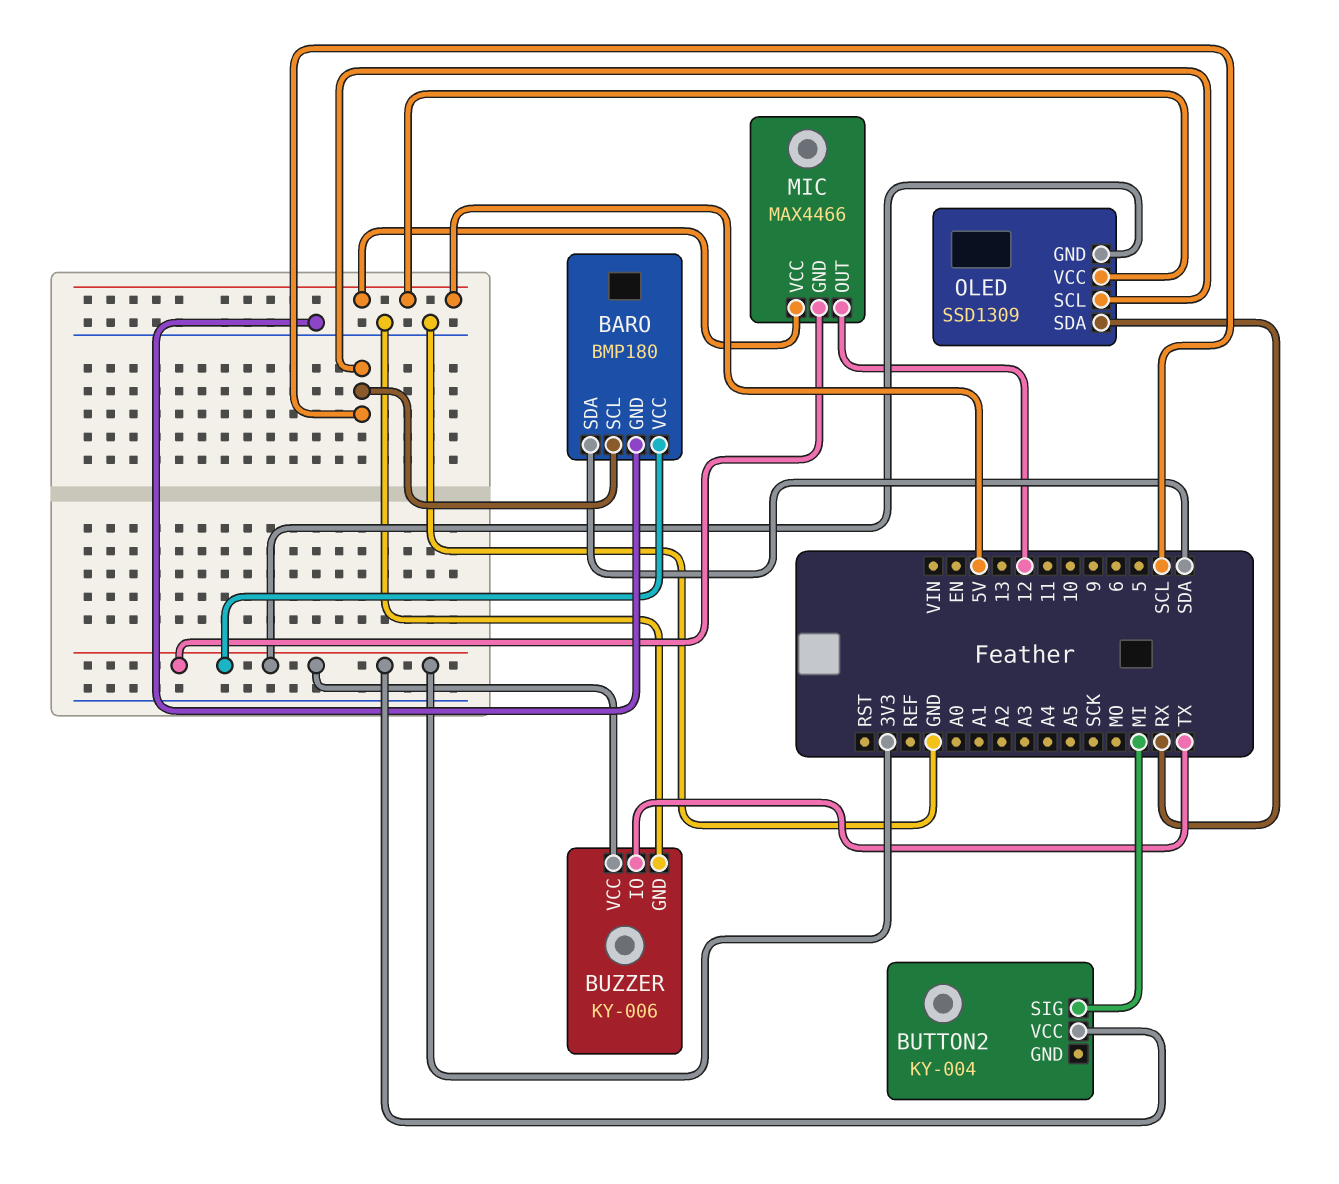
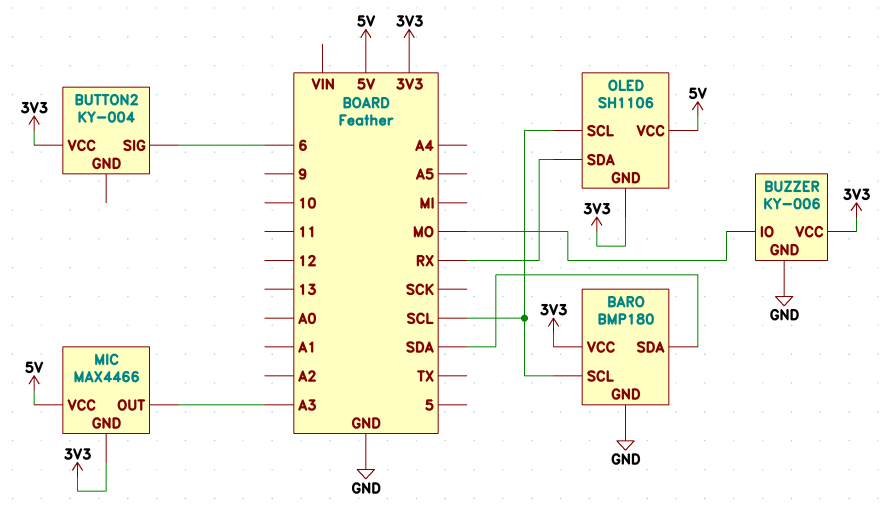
BUTTON2 pin SIG: MI -> 6
BUZZER pin IO: TX -> MO
MIC pin OUT: 12 -> A3
OLED: SSD1309 -> SH1106

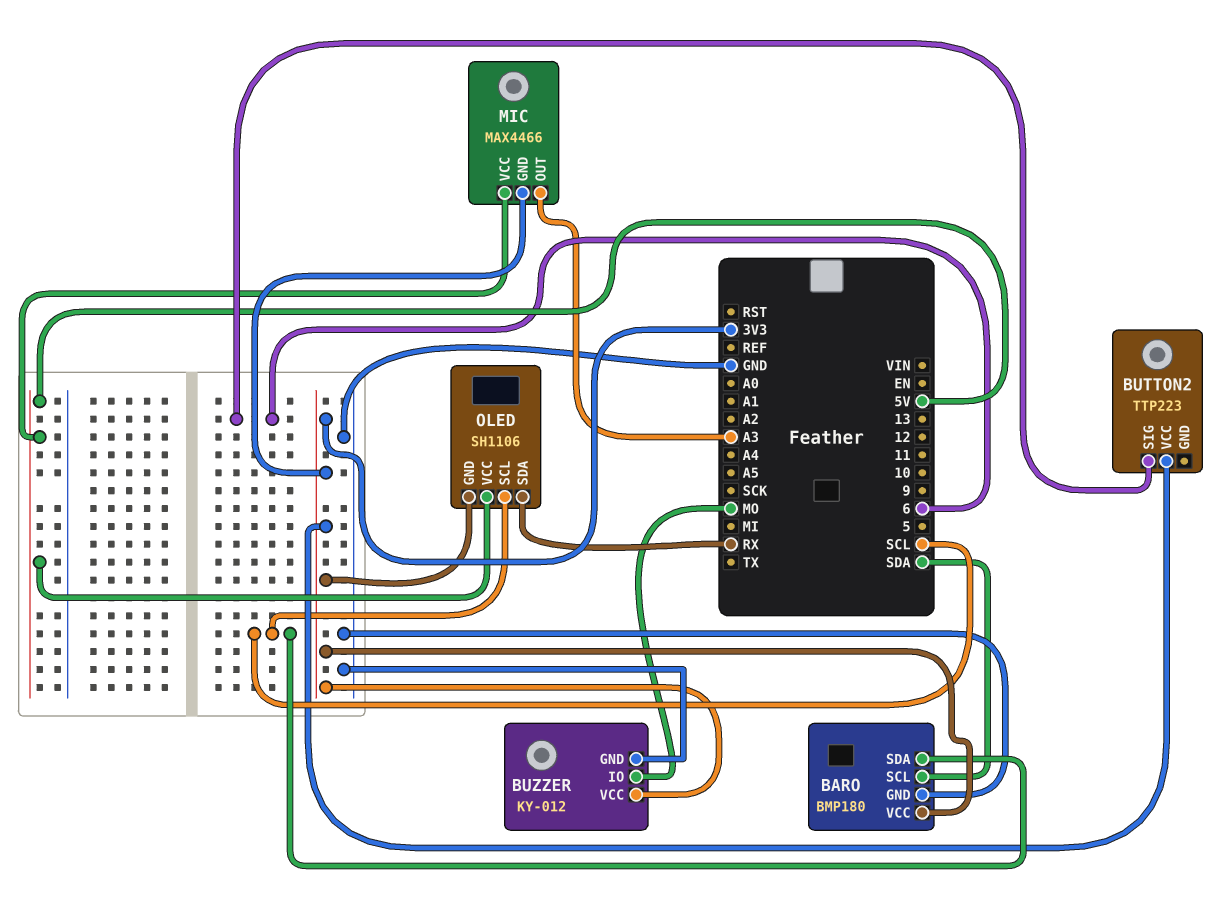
BARO pin SCL: SCL -> SDA
BARO pin SDA: SDA -> SCL
BUTTON2: KY-004 -> TTP223
BUZZER: KY-006 -> KY-012

